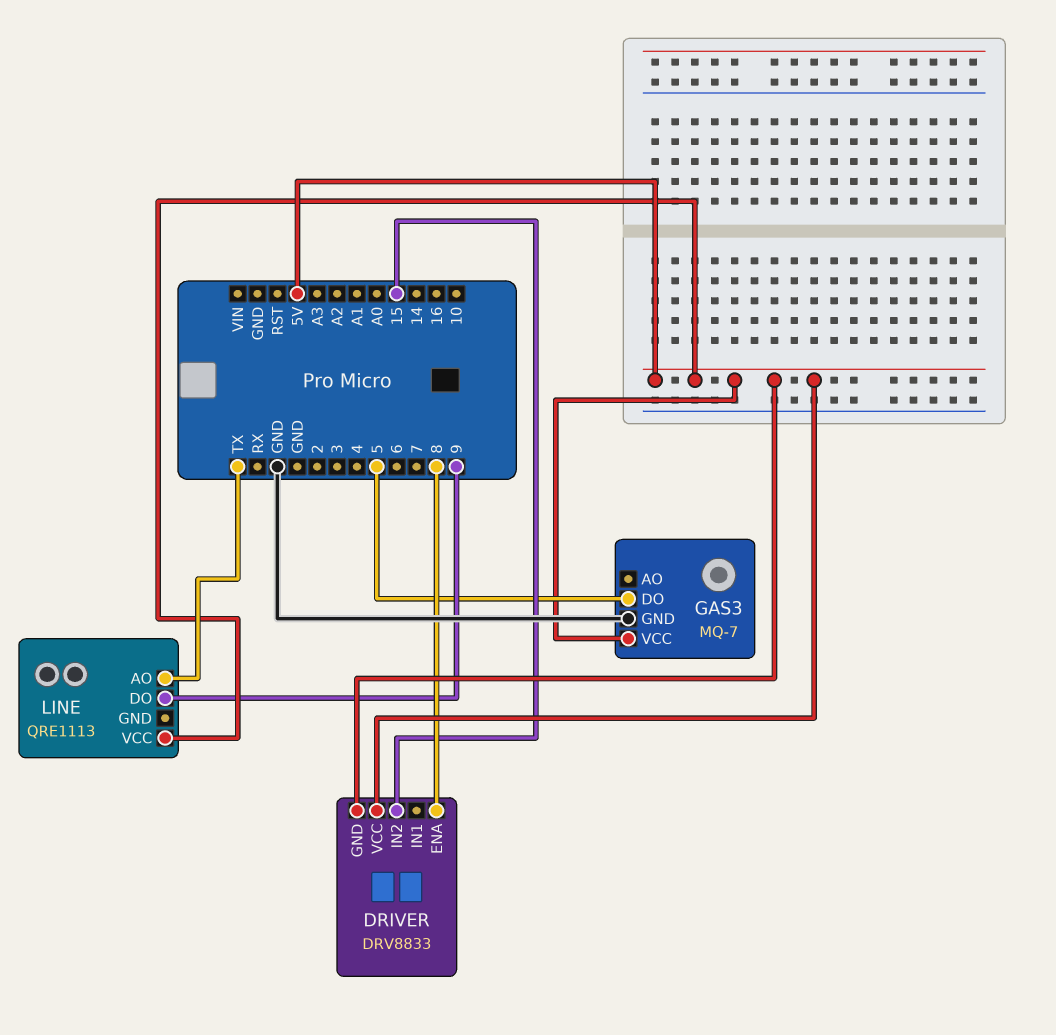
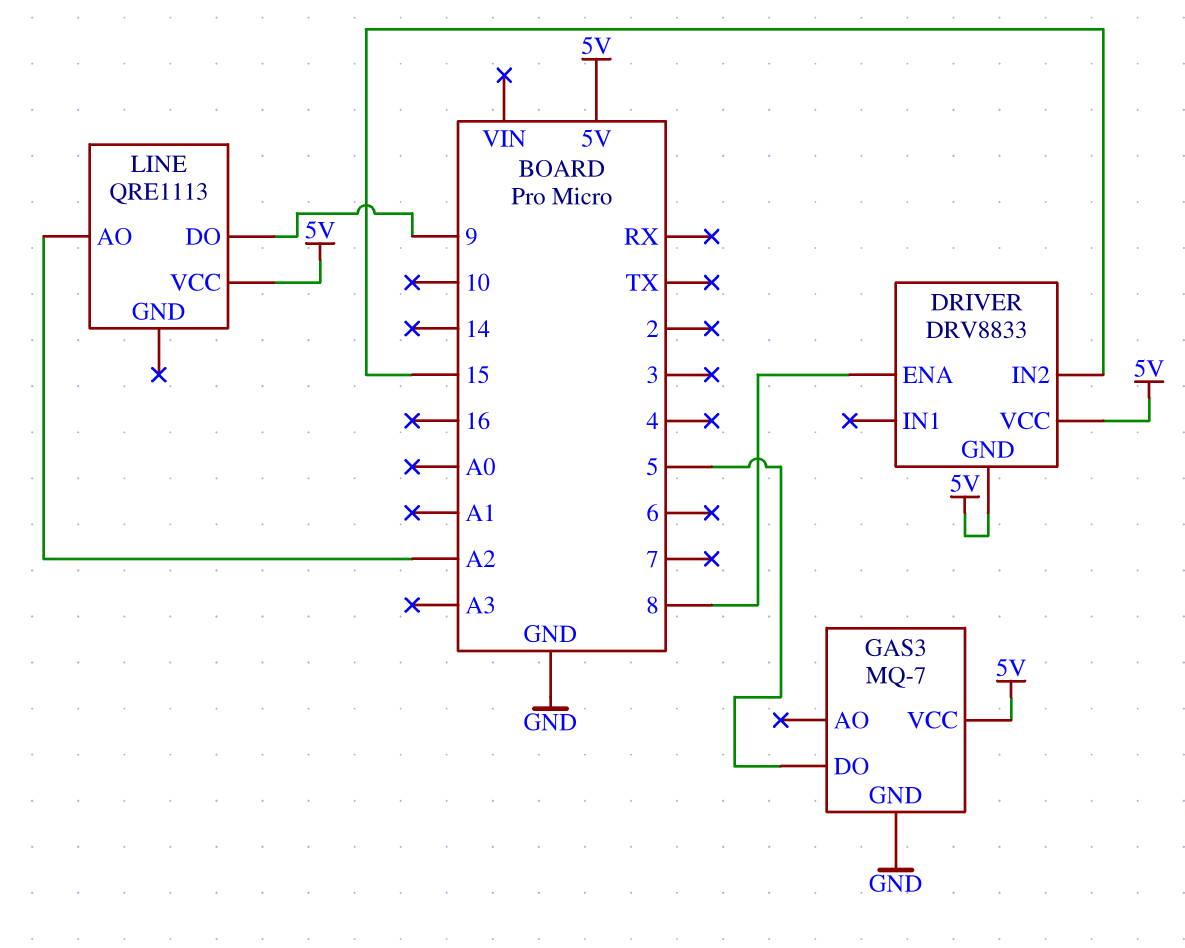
LINE pin AO: TX -> A2

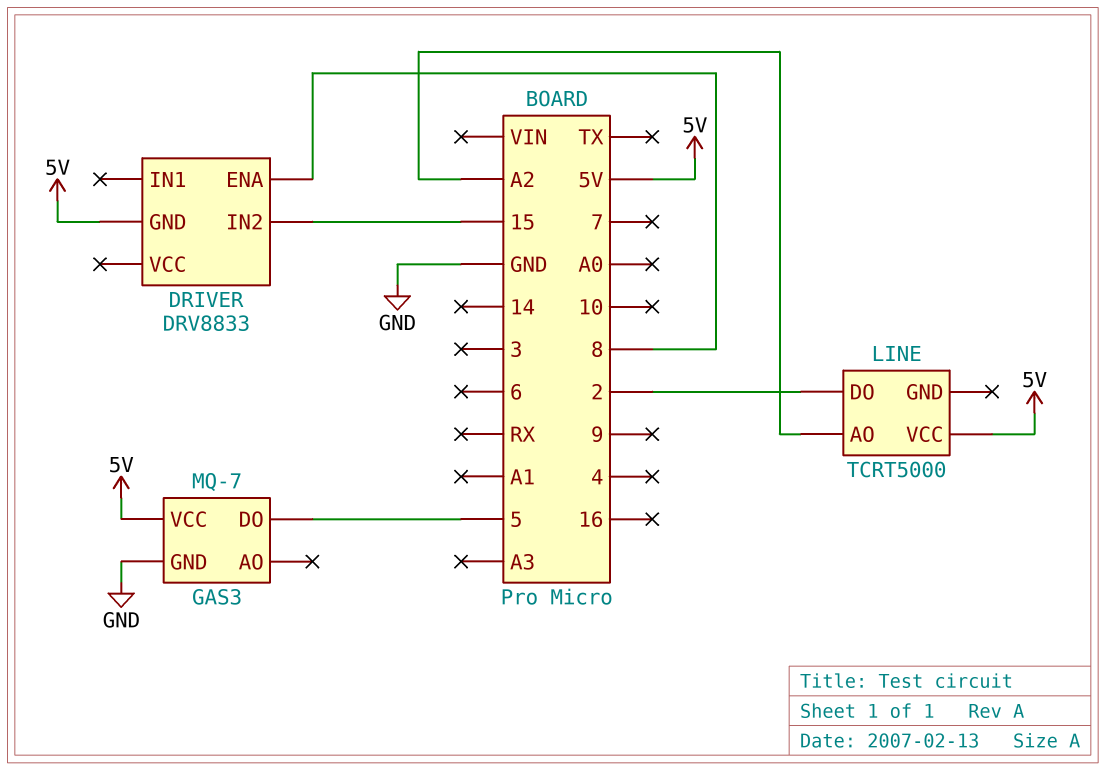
DRIVER pin VCC: 5V -> none
LINE: QRE1113 -> TCRT5000
LINE pin DO: 9 -> 2

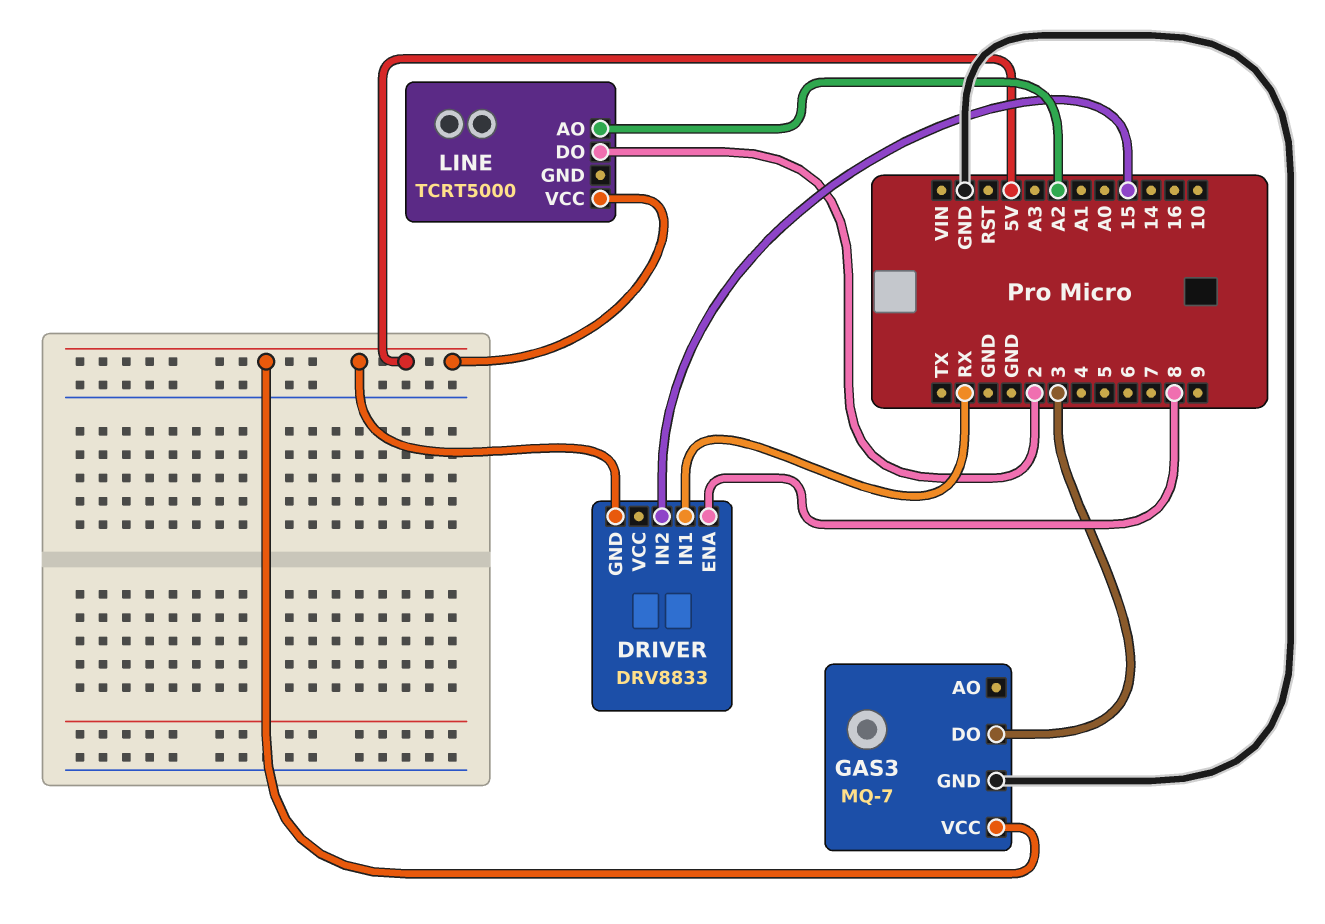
DRIVER pin IN1: none -> RX
GAS3 pin DO: 5 -> 3

